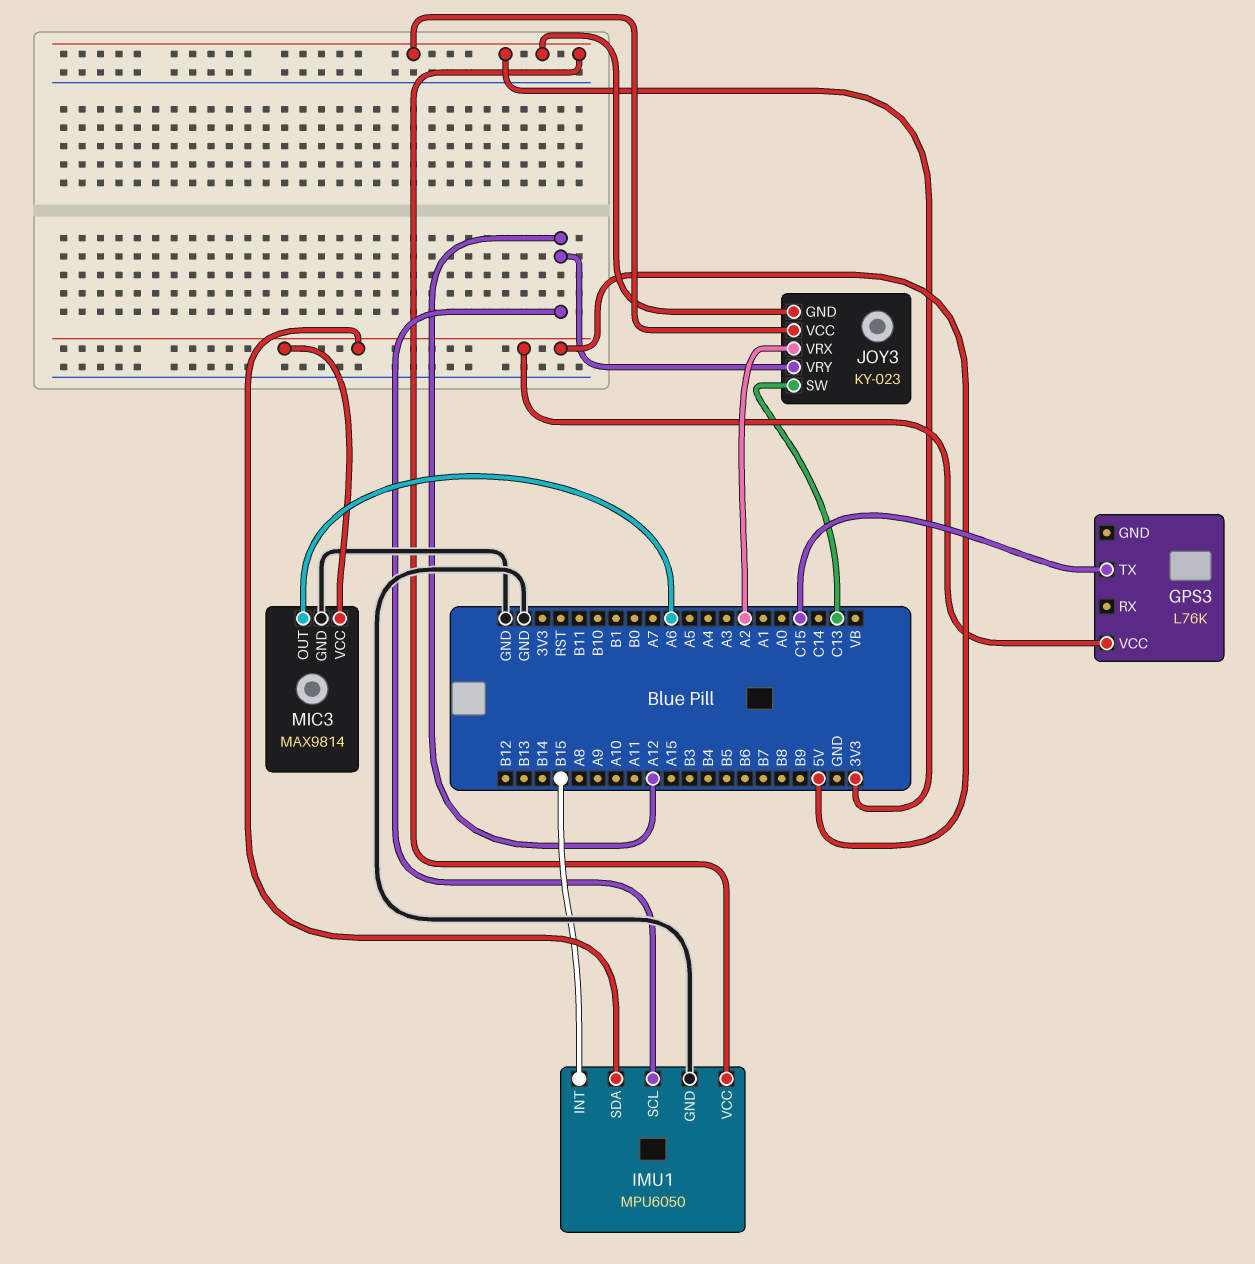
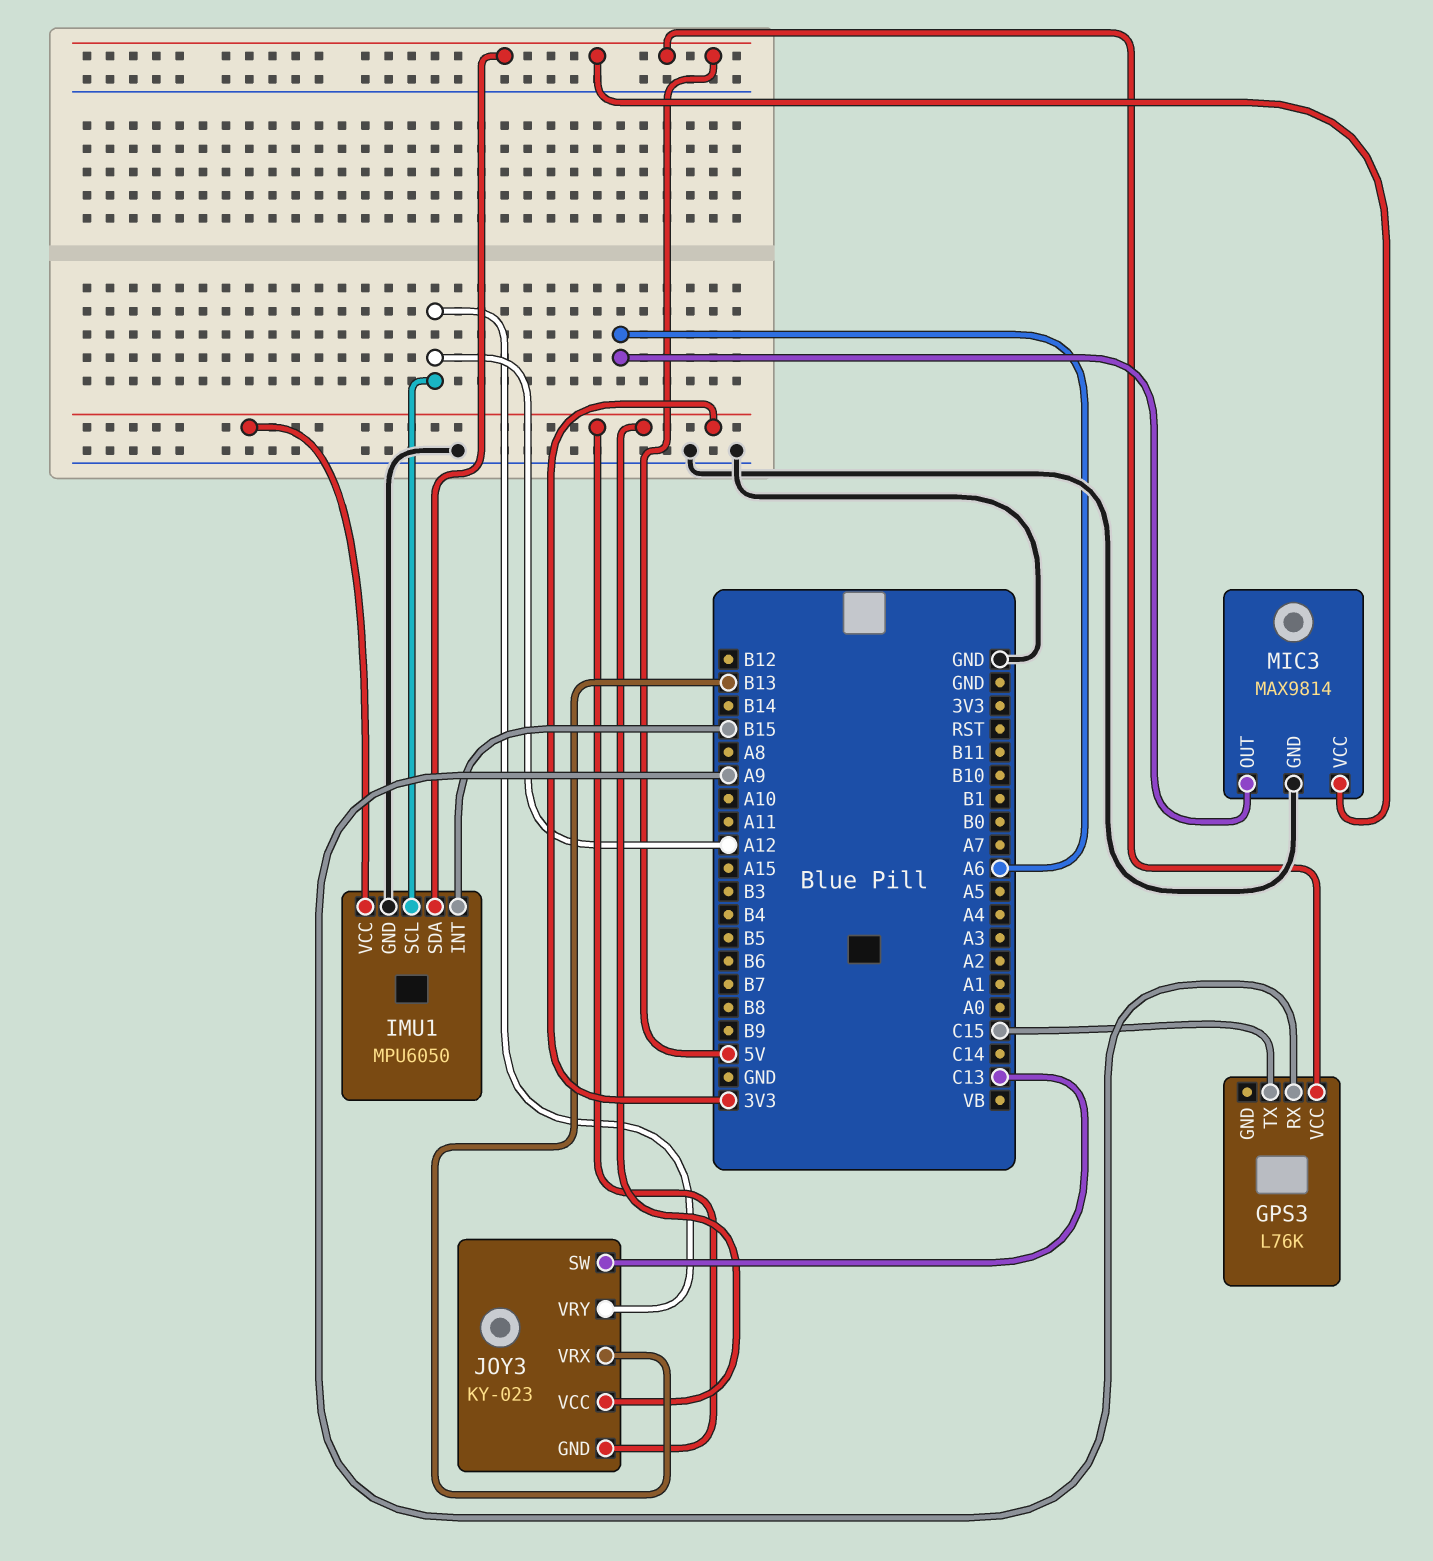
GPS3 pin RX: none -> A9
JOY3 pin VRX: A2 -> B13

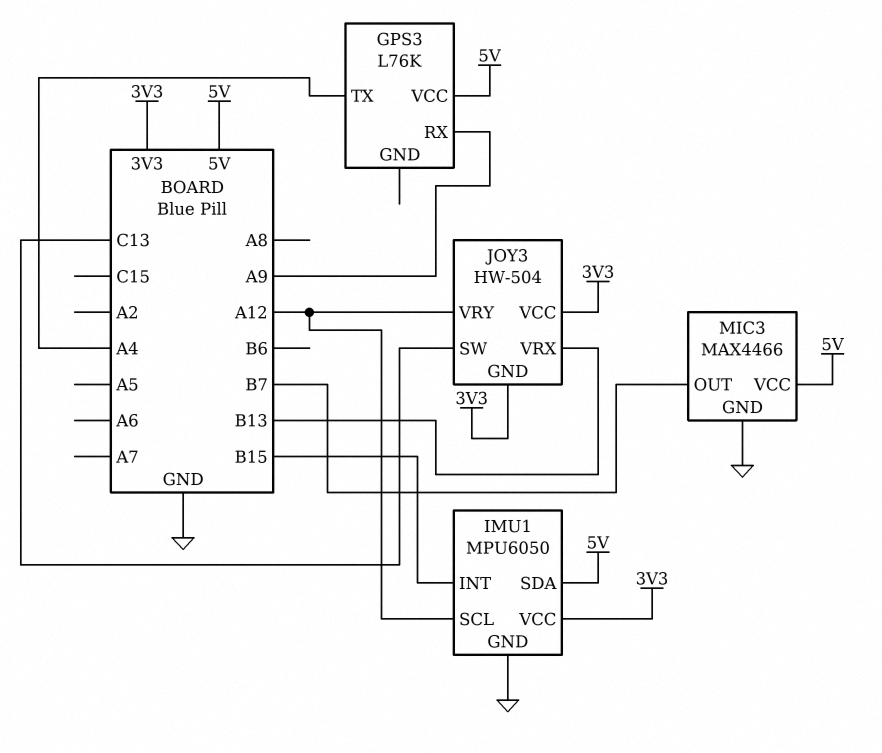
GPS3 pin TX: C15 -> A4
JOY3: KY-023 -> HW-504
MIC3: MAX9814 -> MAX4466
MIC3 pin OUT: A6 -> B7

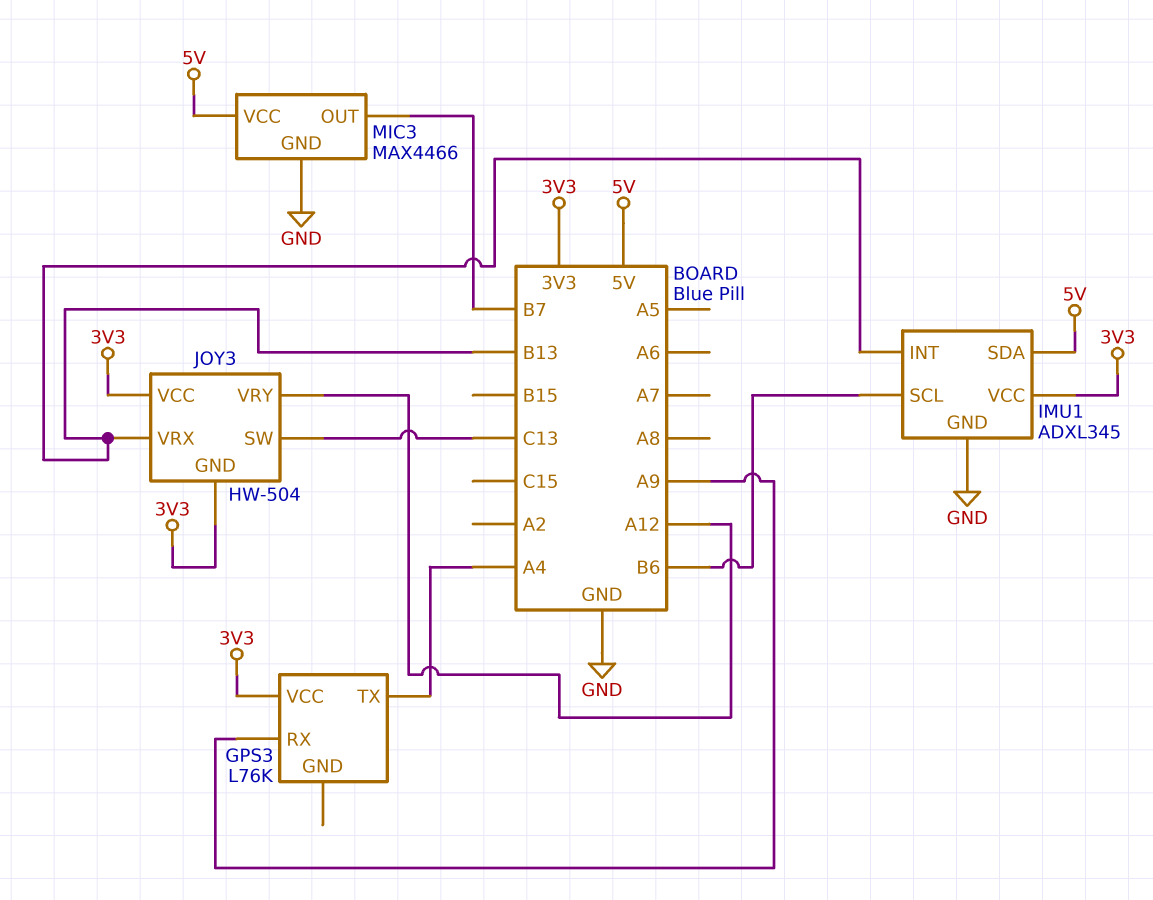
GPS3 pin VCC: 5V -> 3V3
IMU1: MPU6050 -> ADXL345
IMU1 pin INT: B15 -> B13
IMU1 pin SCL: A12 -> B6

